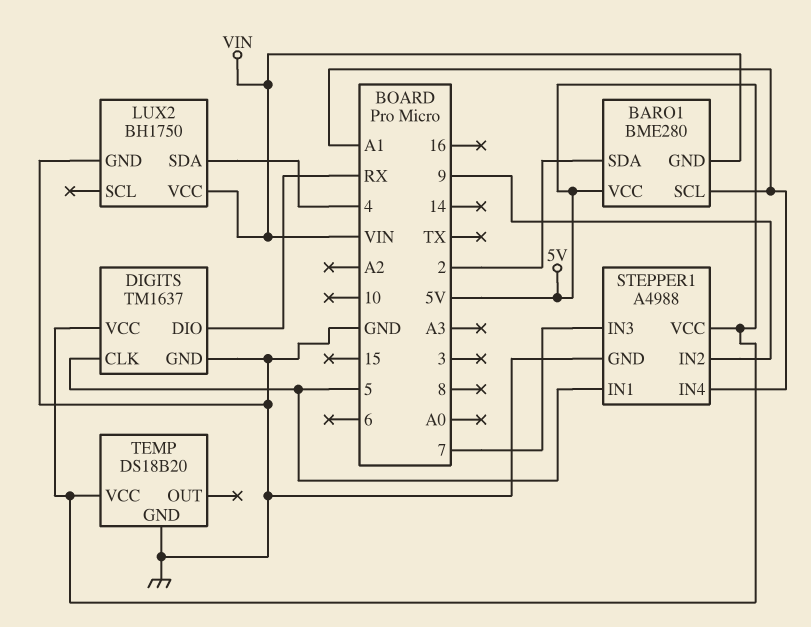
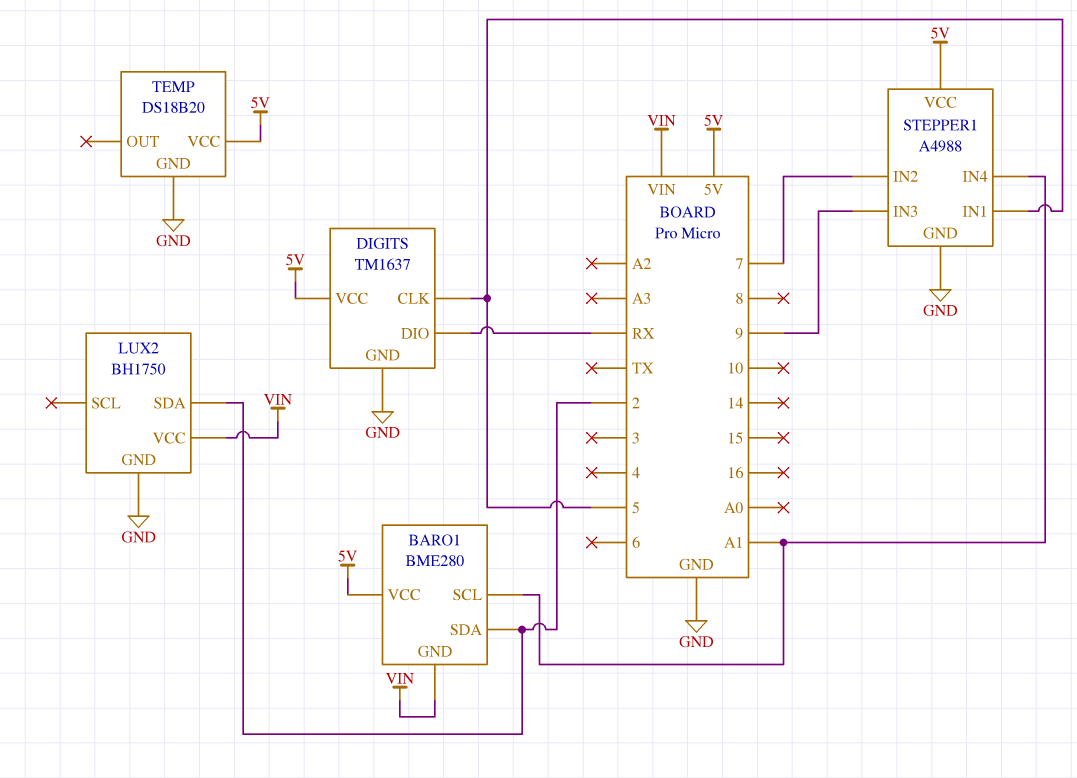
LUX2 pin SDA: 4 -> 2
STEPPER1 pin IN2: 9 -> 7
STEPPER1 pin IN3: 7 -> 9

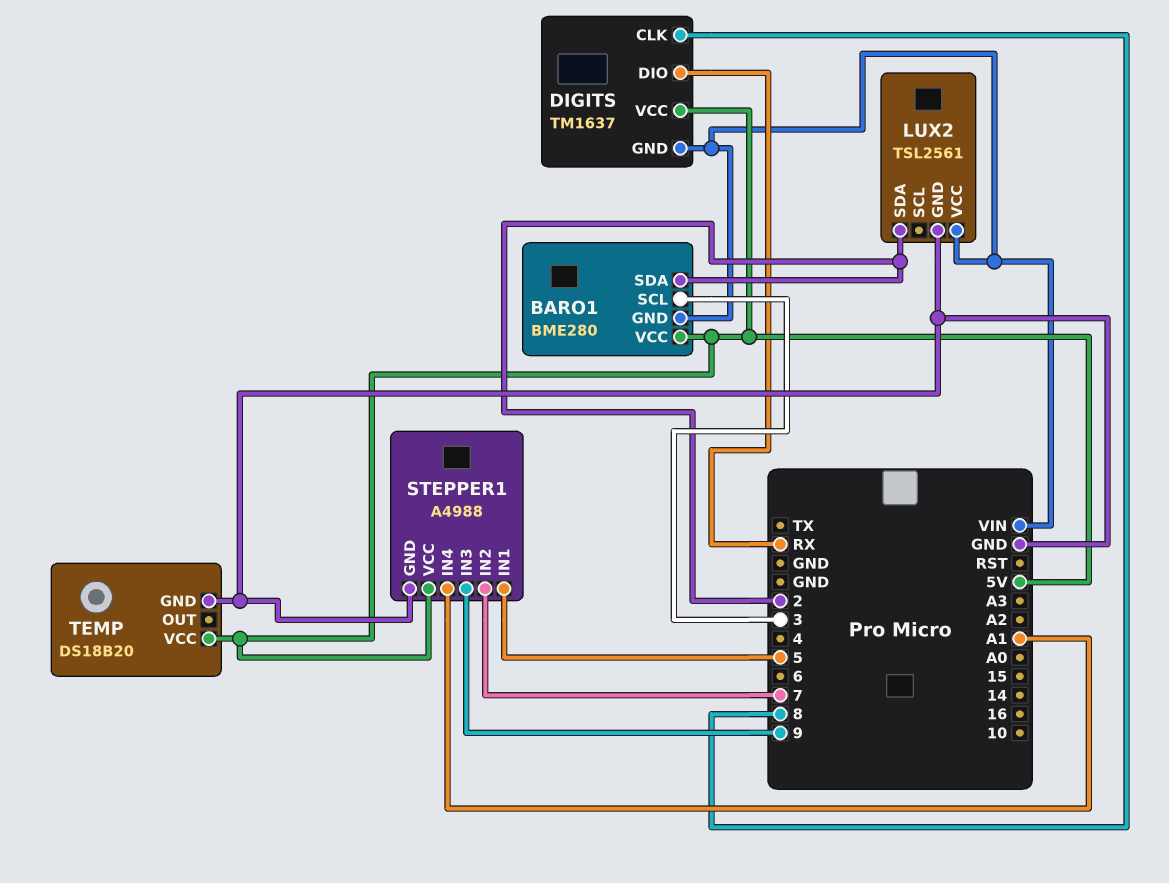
BARO1 pin SCL: A1 -> 3
DIGITS pin CLK: 5 -> 8
DIGITS pin GND: GND -> VIN
LUX2: BH1750 -> TSL2561

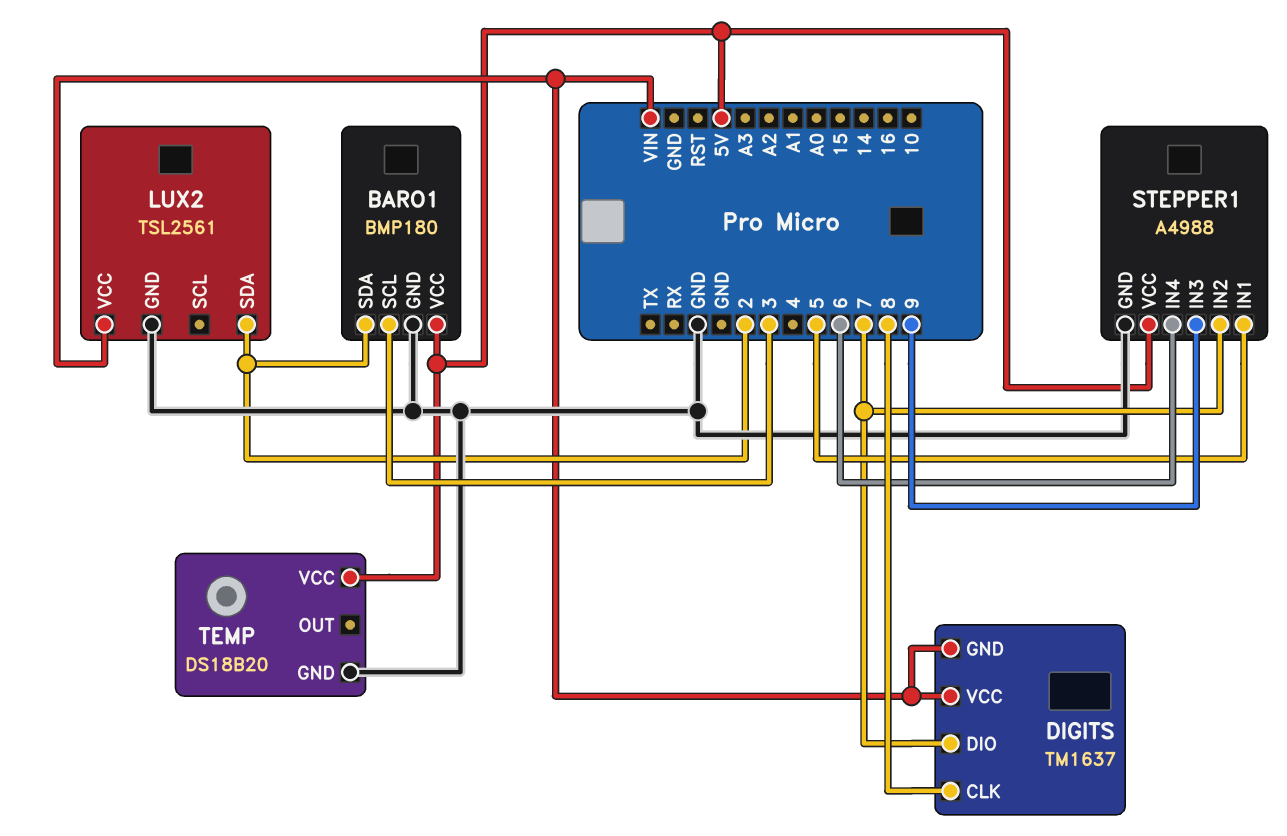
BARO1: BME280 -> BMP180
BARO1 pin GND: VIN -> GND
DIGITS pin DIO: RX -> 7
DIGITS pin VCC: 5V -> VIN
STEPPER1 pin IN4: A1 -> 6

